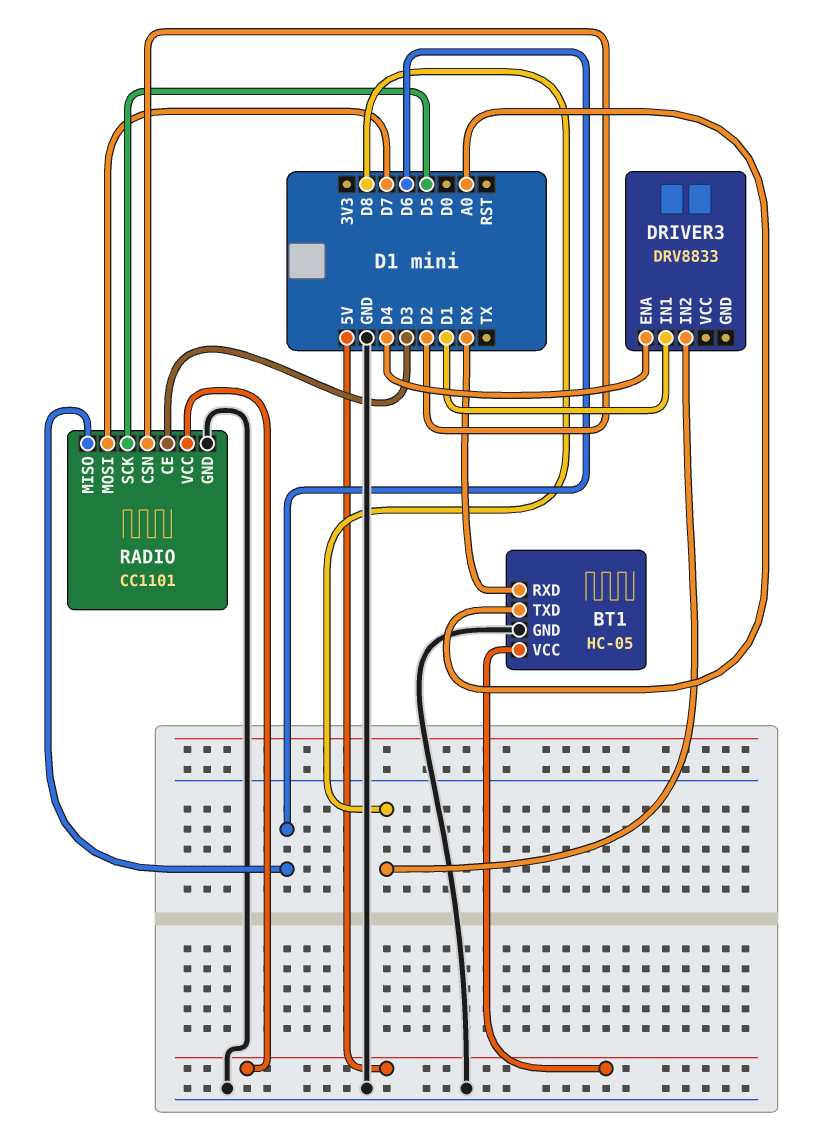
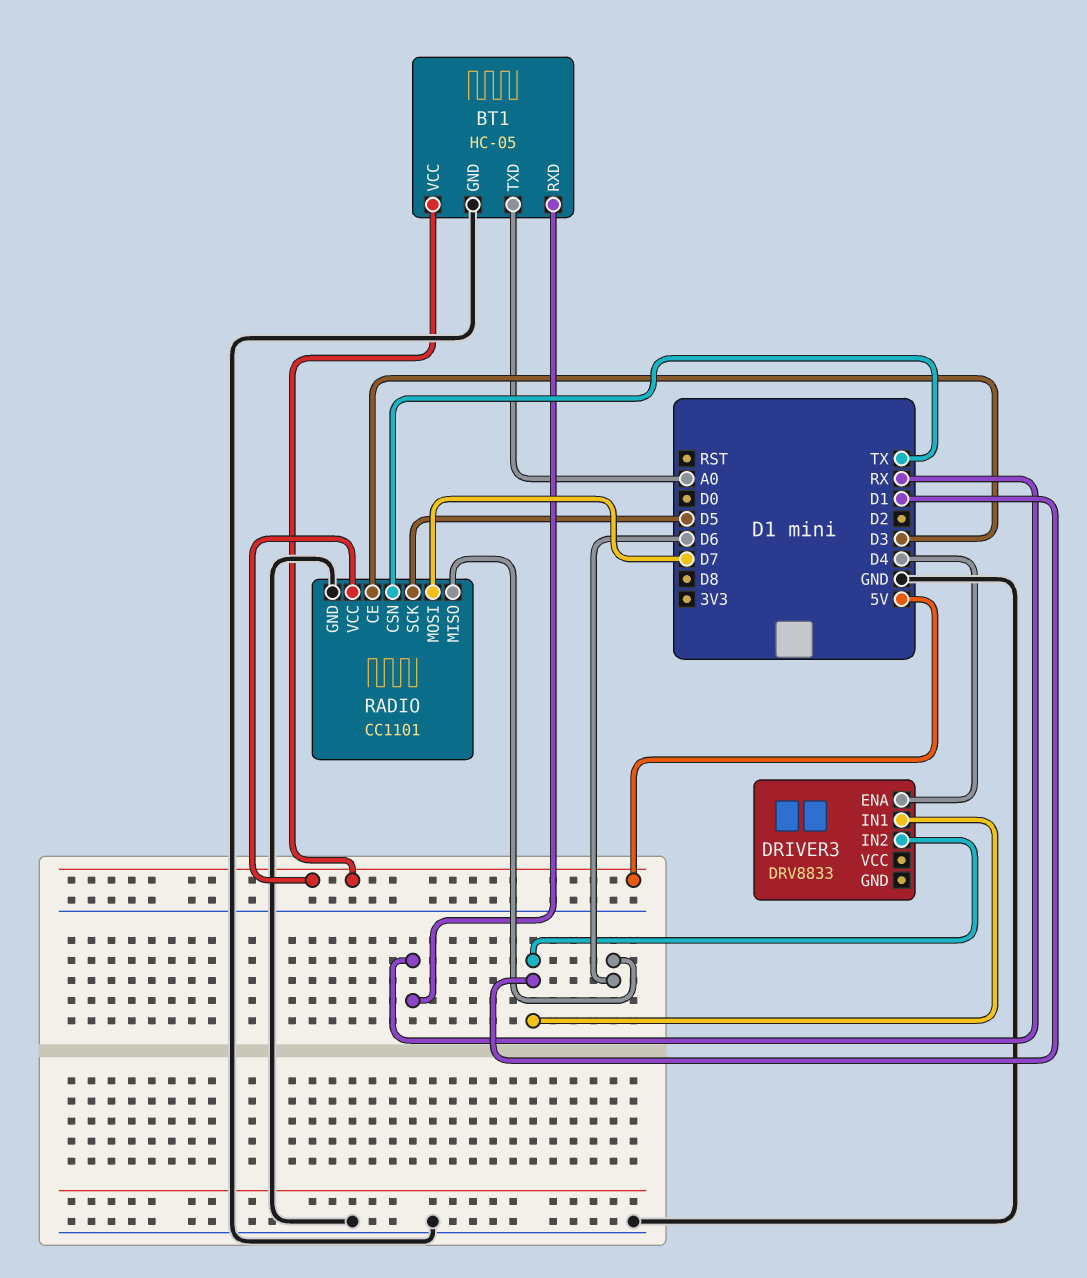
DRIVER3 pin IN2: D8 -> D1
RADIO pin CSN: D2 -> TX

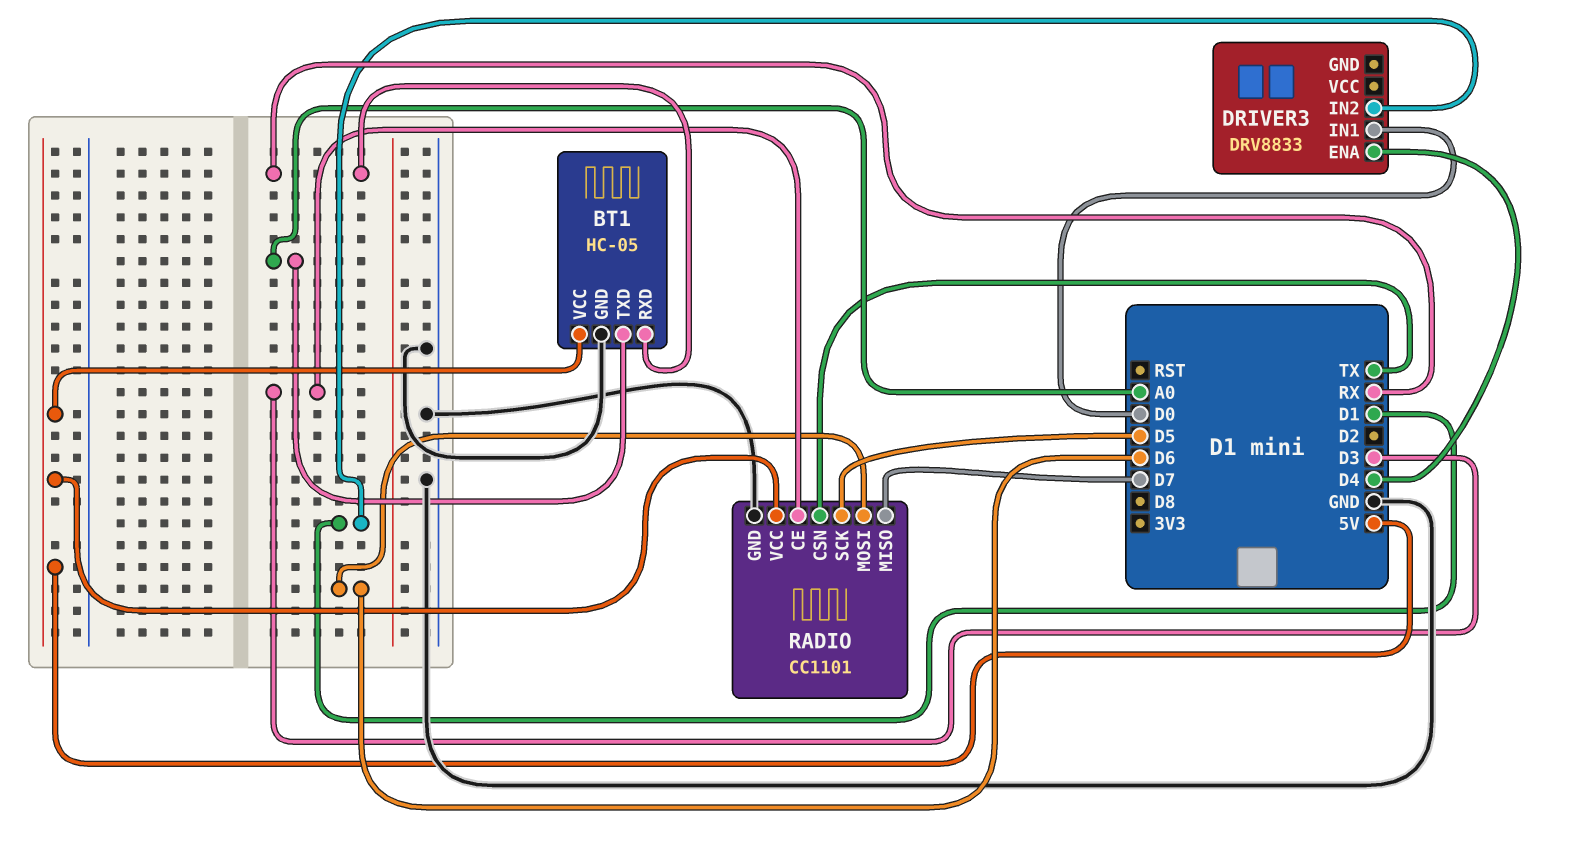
DRIVER3 pin IN1: D1 -> D0
RADIO pin MISO: D6 -> D7
RADIO pin MOSI: D7 -> D6

